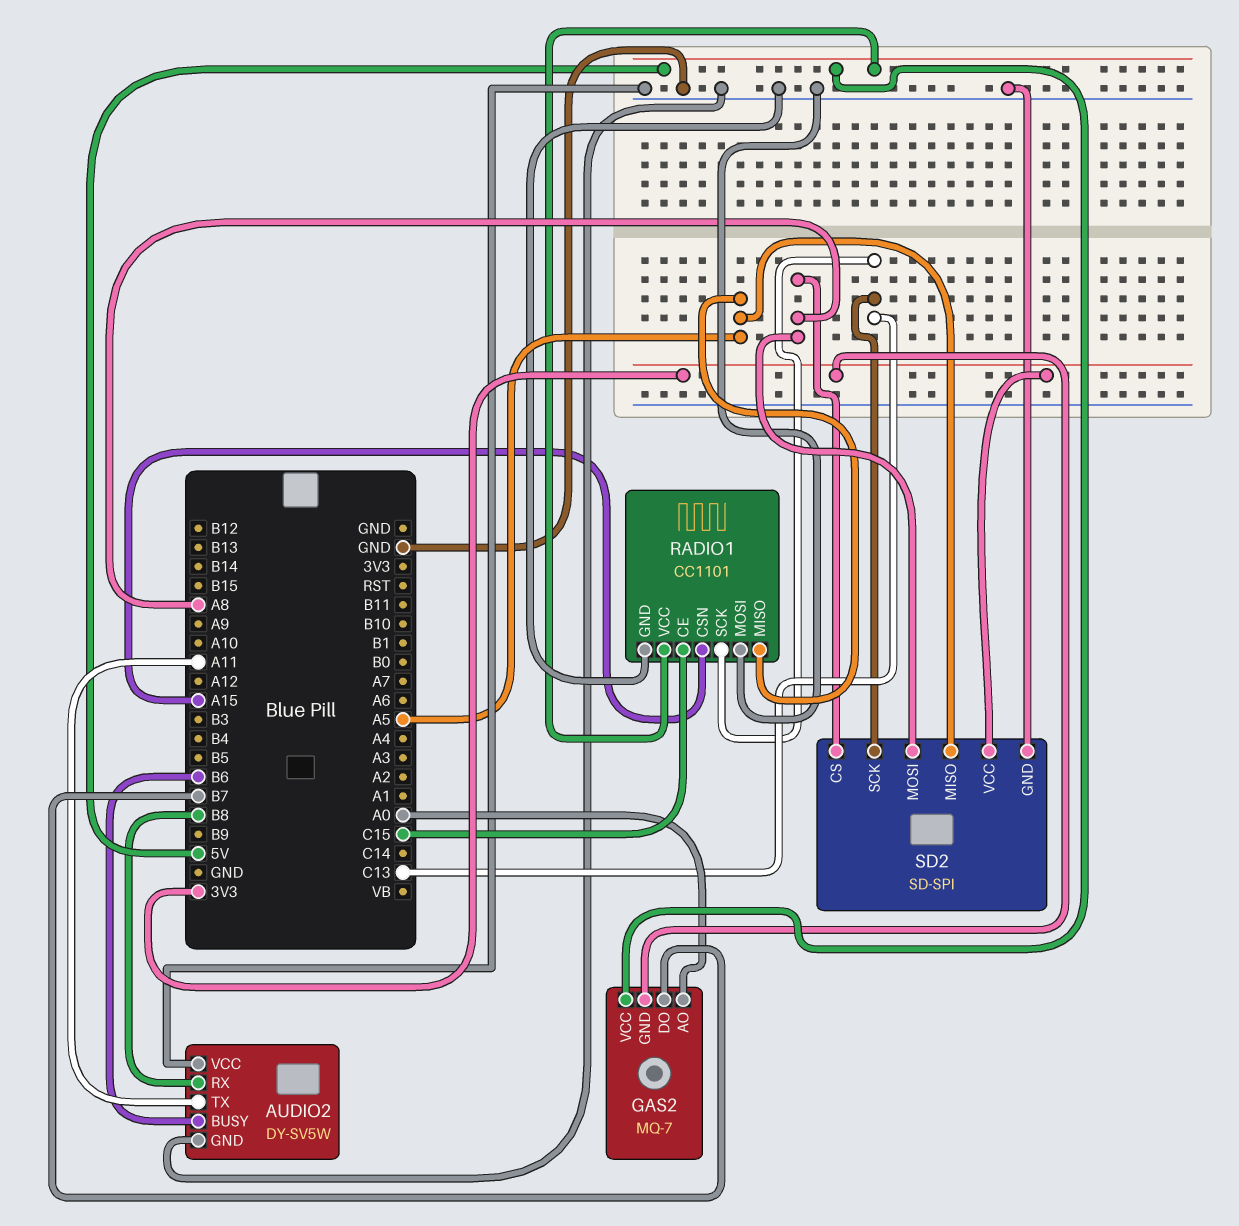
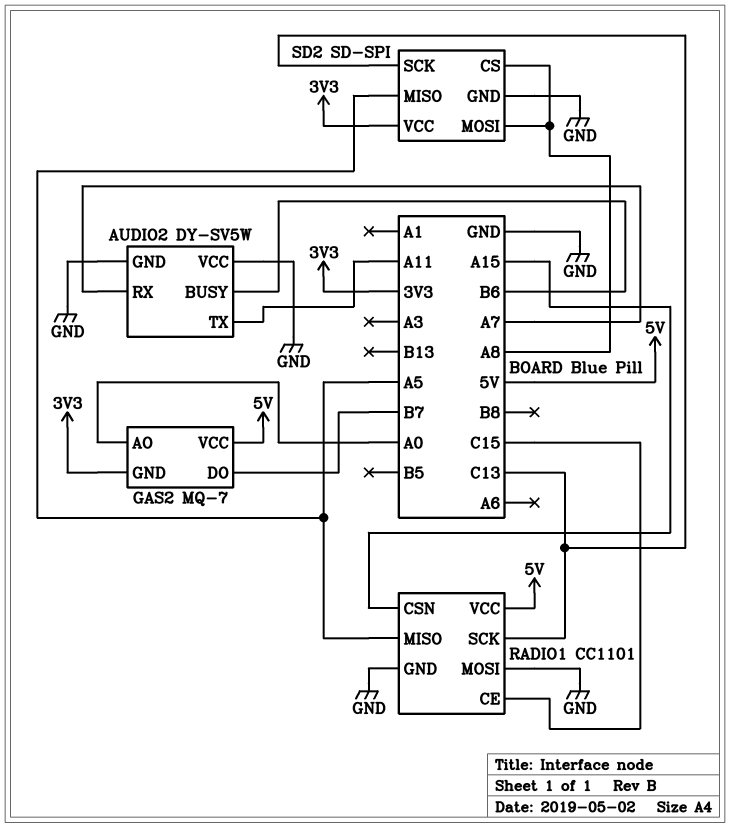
AUDIO2 pin RX: B8 -> A7

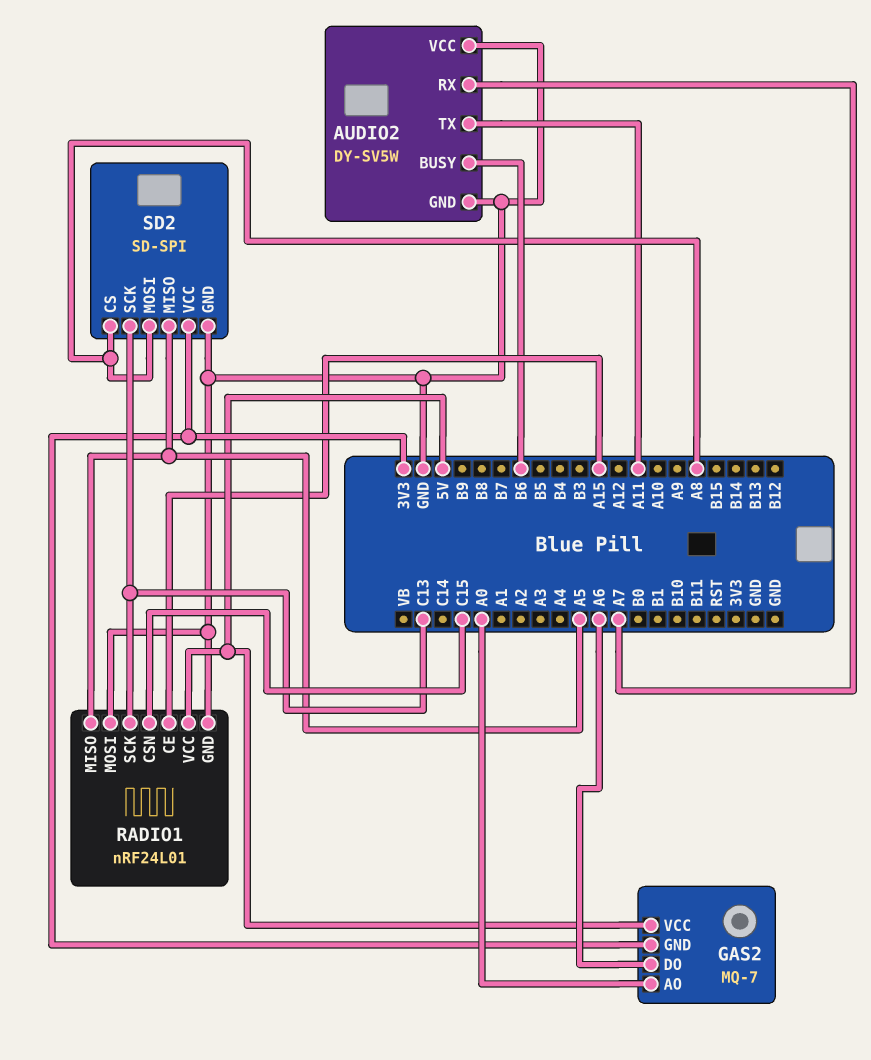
GAS2 pin DO: B7 -> A6
RADIO1: CC1101 -> nRF24L01
RADIO1 pin CE: C15 -> A15
RADIO1 pin CSN: A15 -> C15

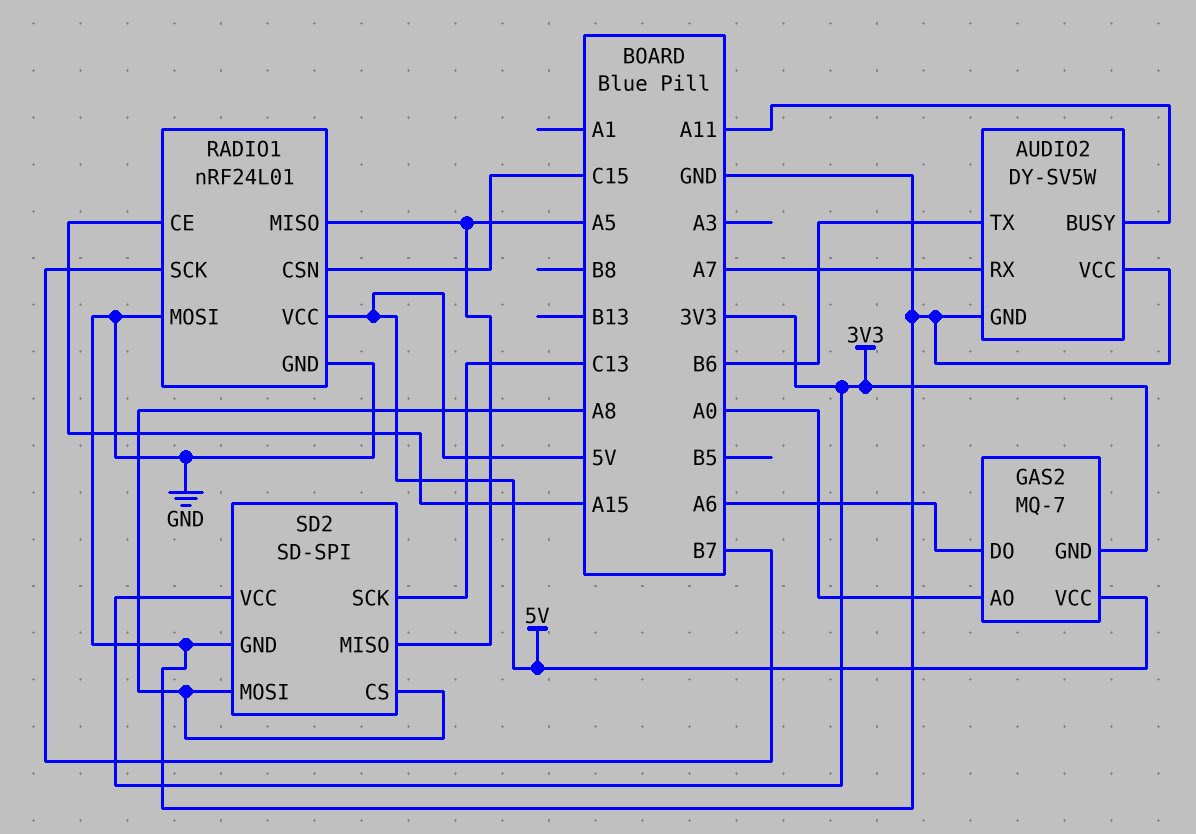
AUDIO2 pin BUSY: B6 -> A11
AUDIO2 pin TX: A11 -> B6
RADIO1 pin SCK: C13 -> B7

